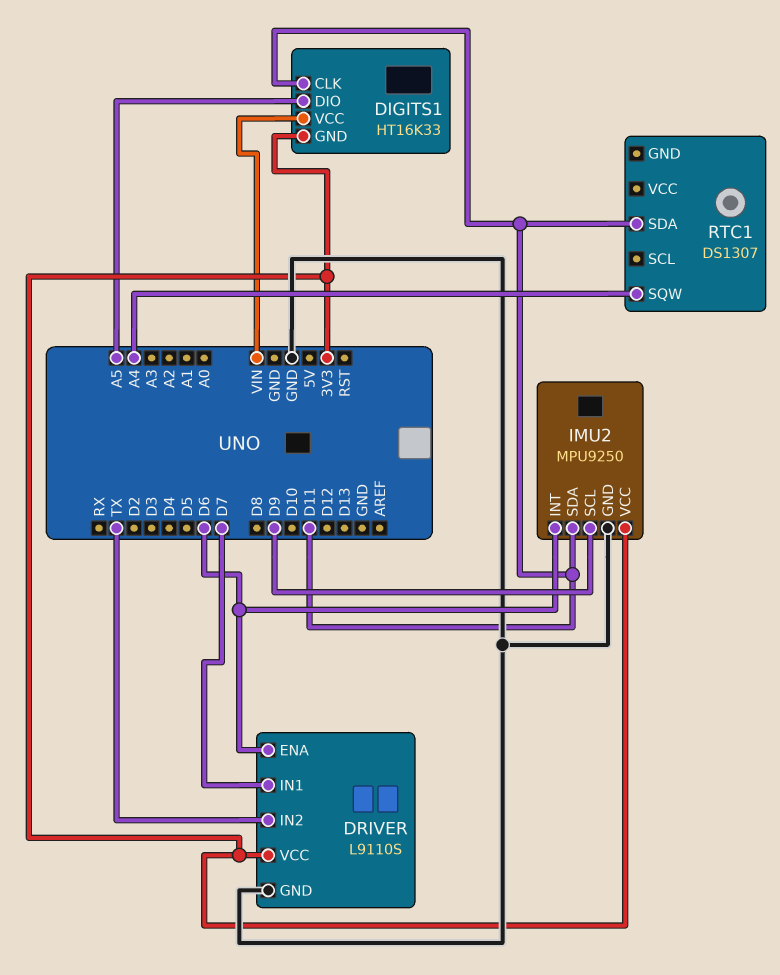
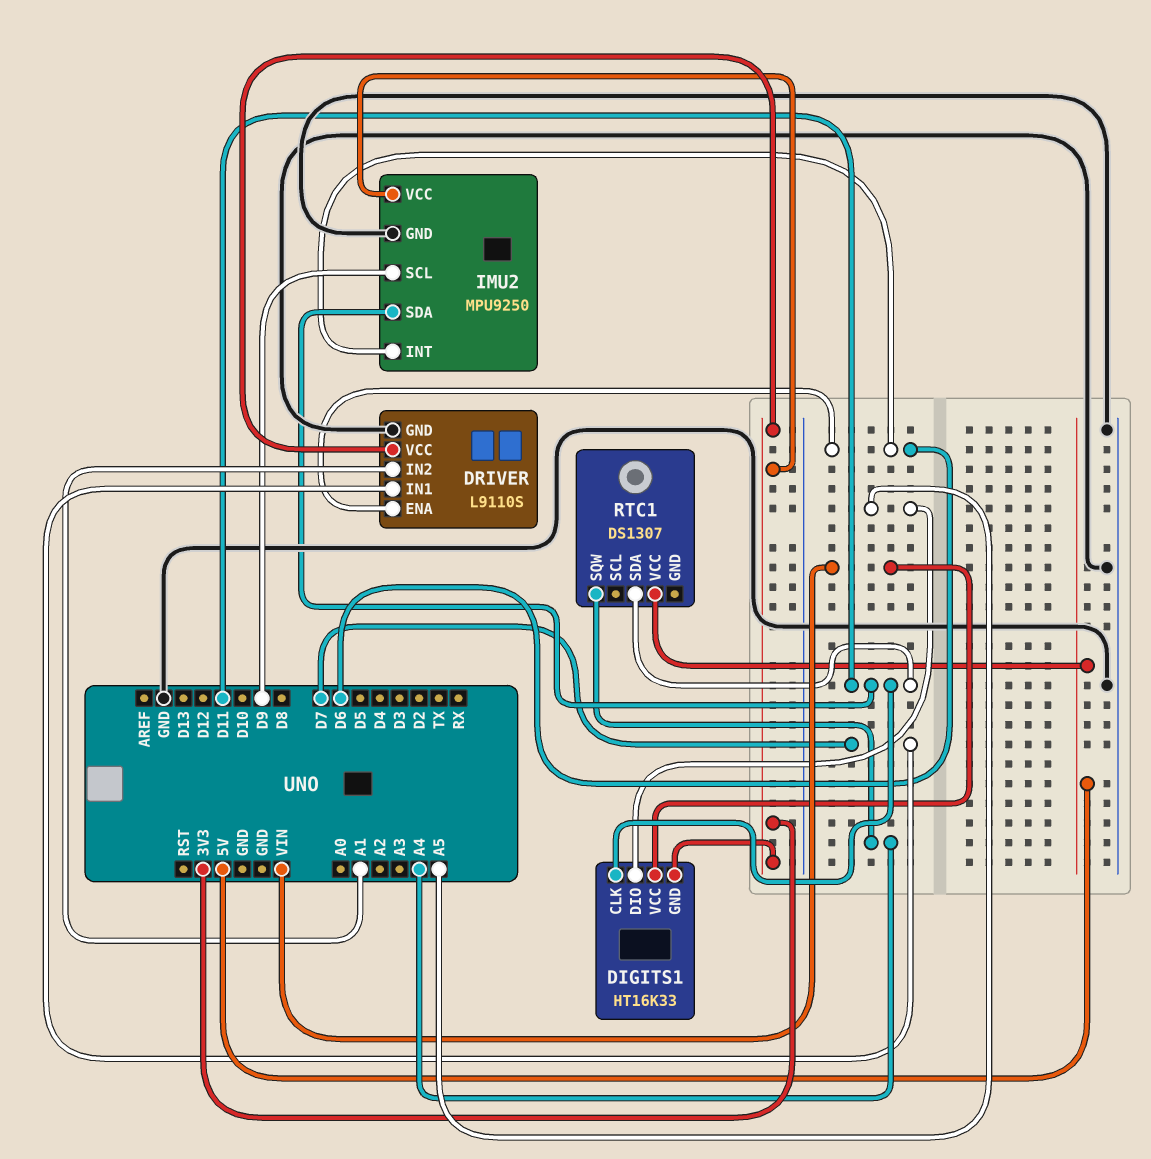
DRIVER pin IN2: TX -> A1
RTC1 pin VCC: none -> 5V

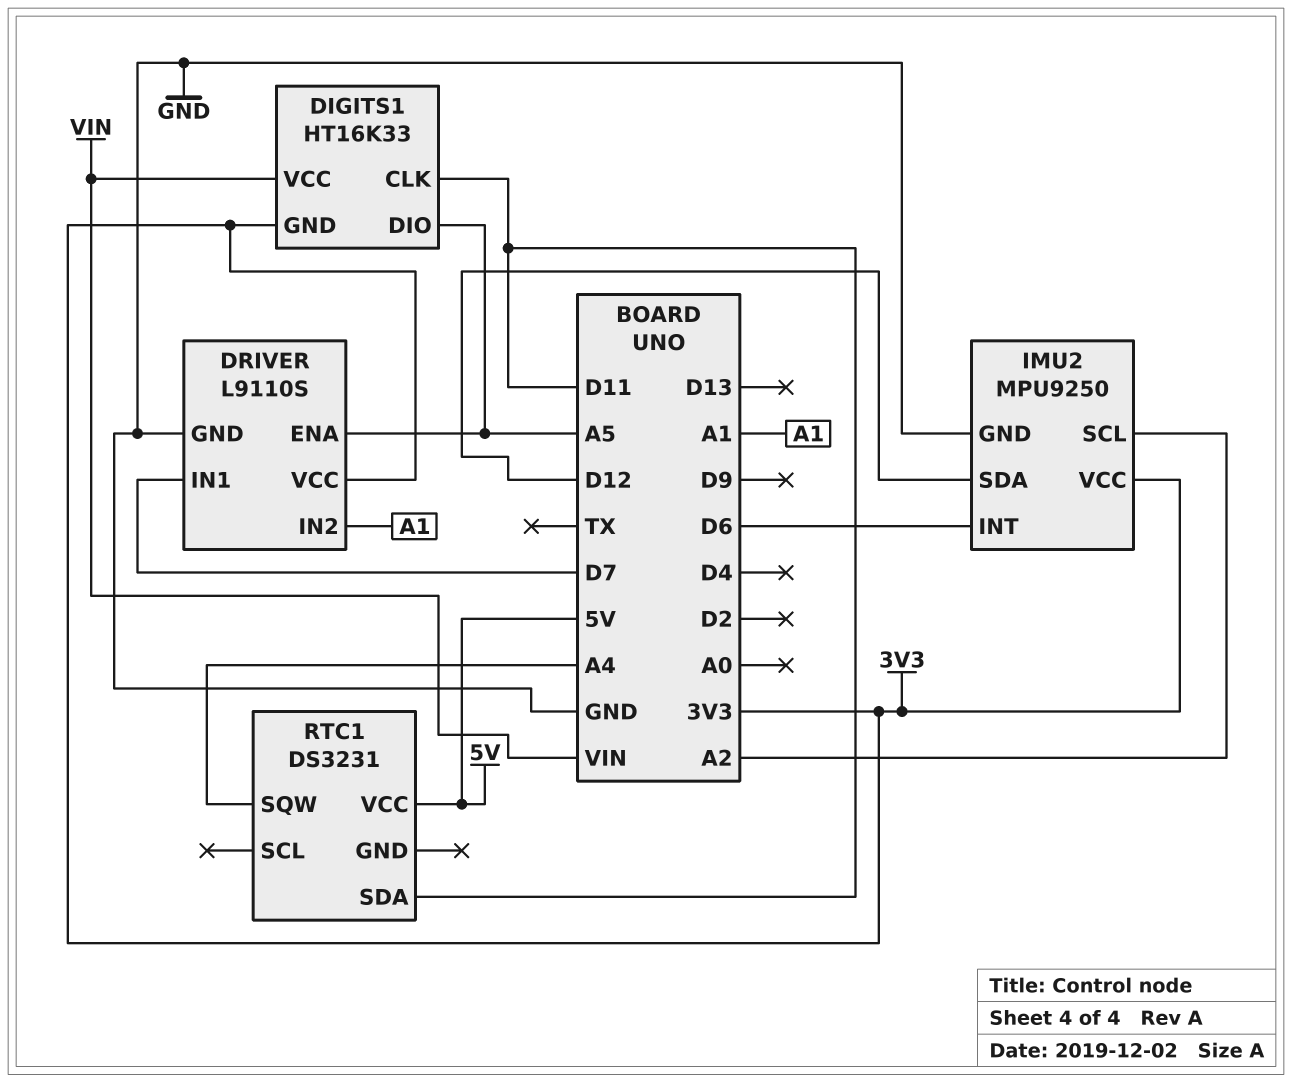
DRIVER pin ENA: D6 -> A5
IMU2 pin SCL: D9 -> A2
IMU2 pin SDA: D11 -> D12
RTC1: DS1307 -> DS3231

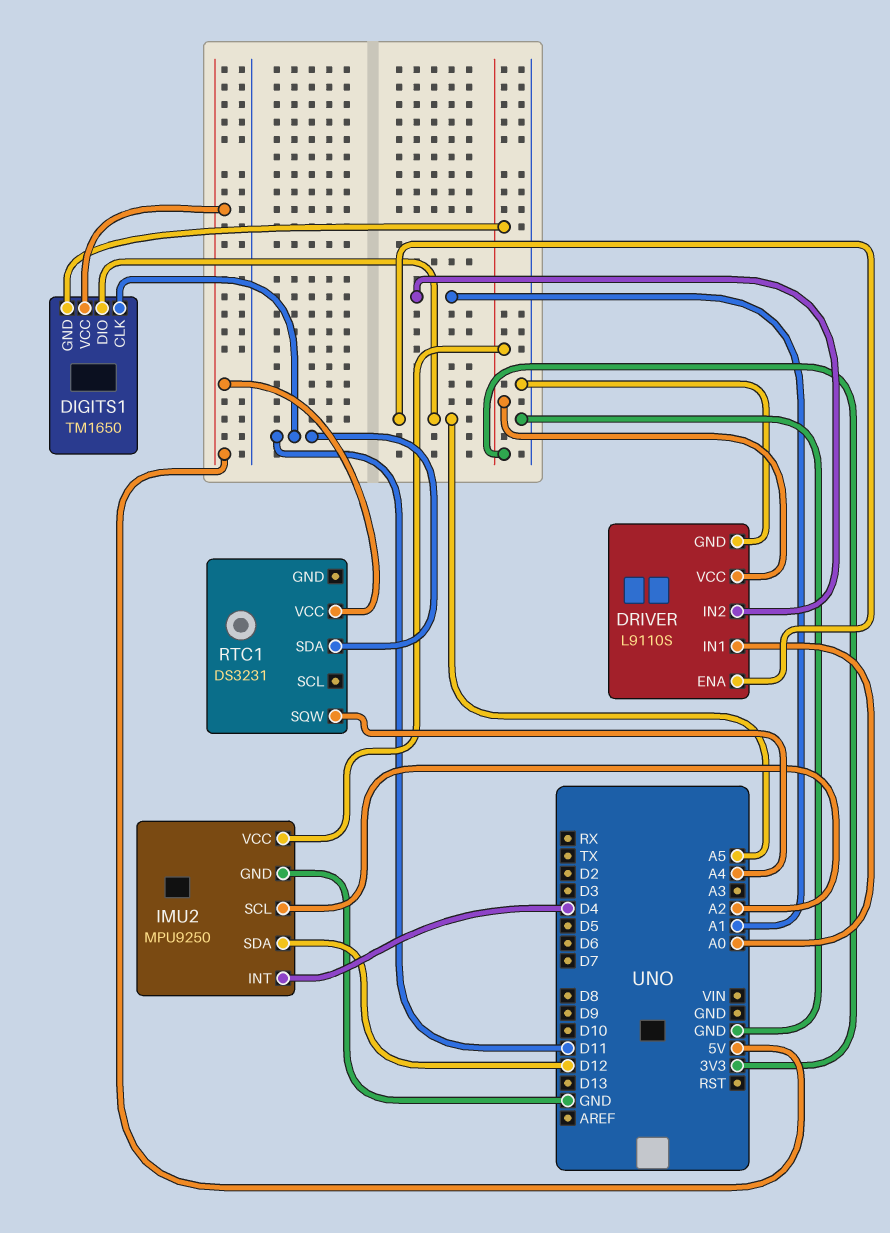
DIGITS1: HT16K33 -> TM1650
DIGITS1 pin VCC: VIN -> 5V
DRIVER pin IN1: D7 -> A0
IMU2 pin INT: D6 -> D4

